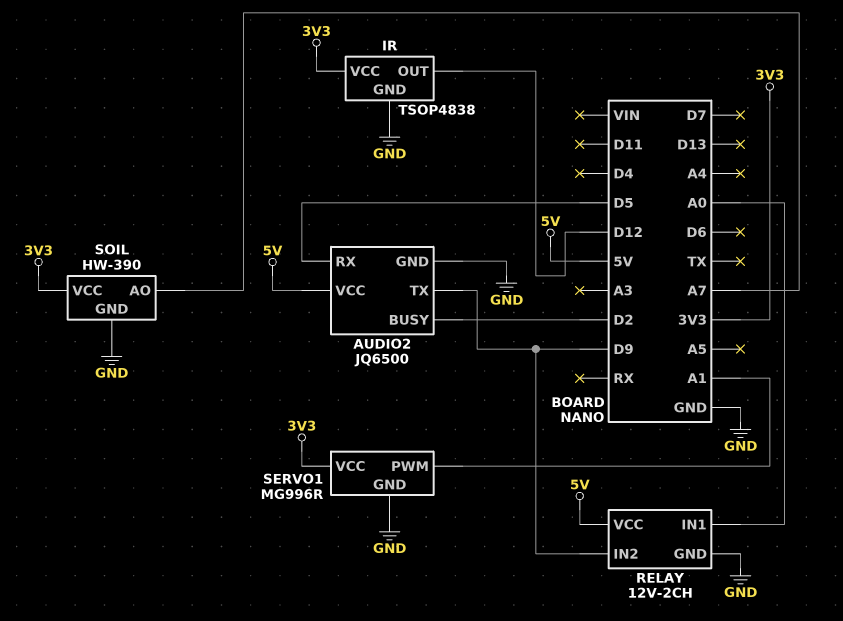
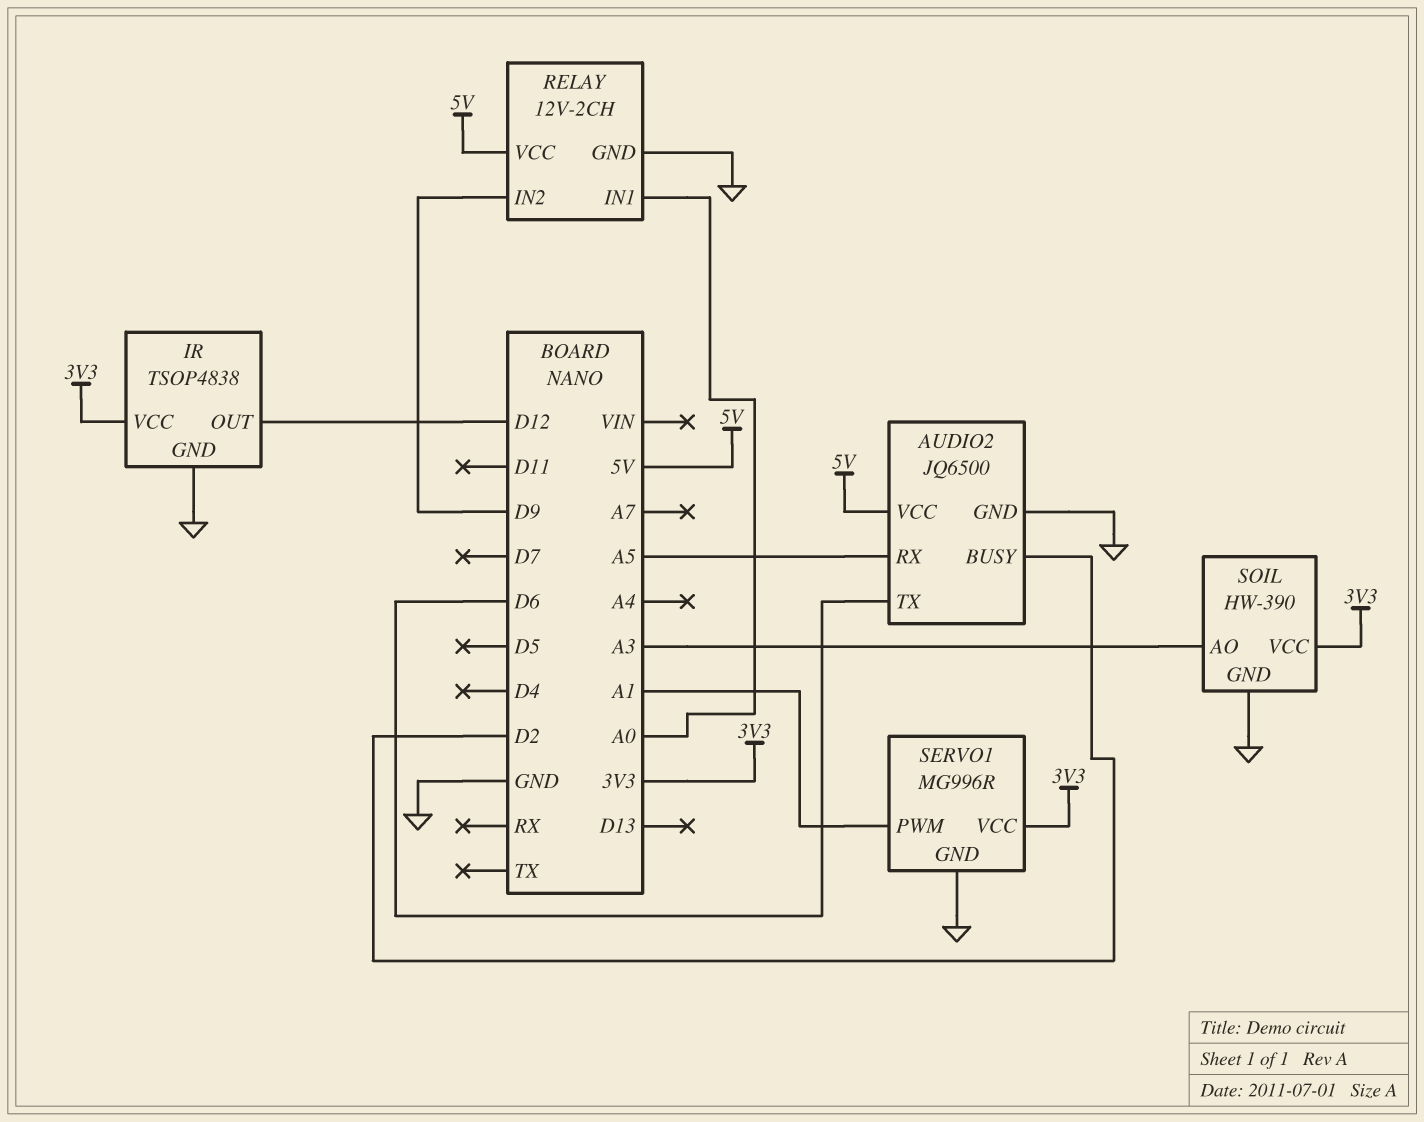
AUDIO2 pin RX: D5 -> A5
AUDIO2 pin TX: D9 -> D6
SOIL pin AO: A7 -> A3

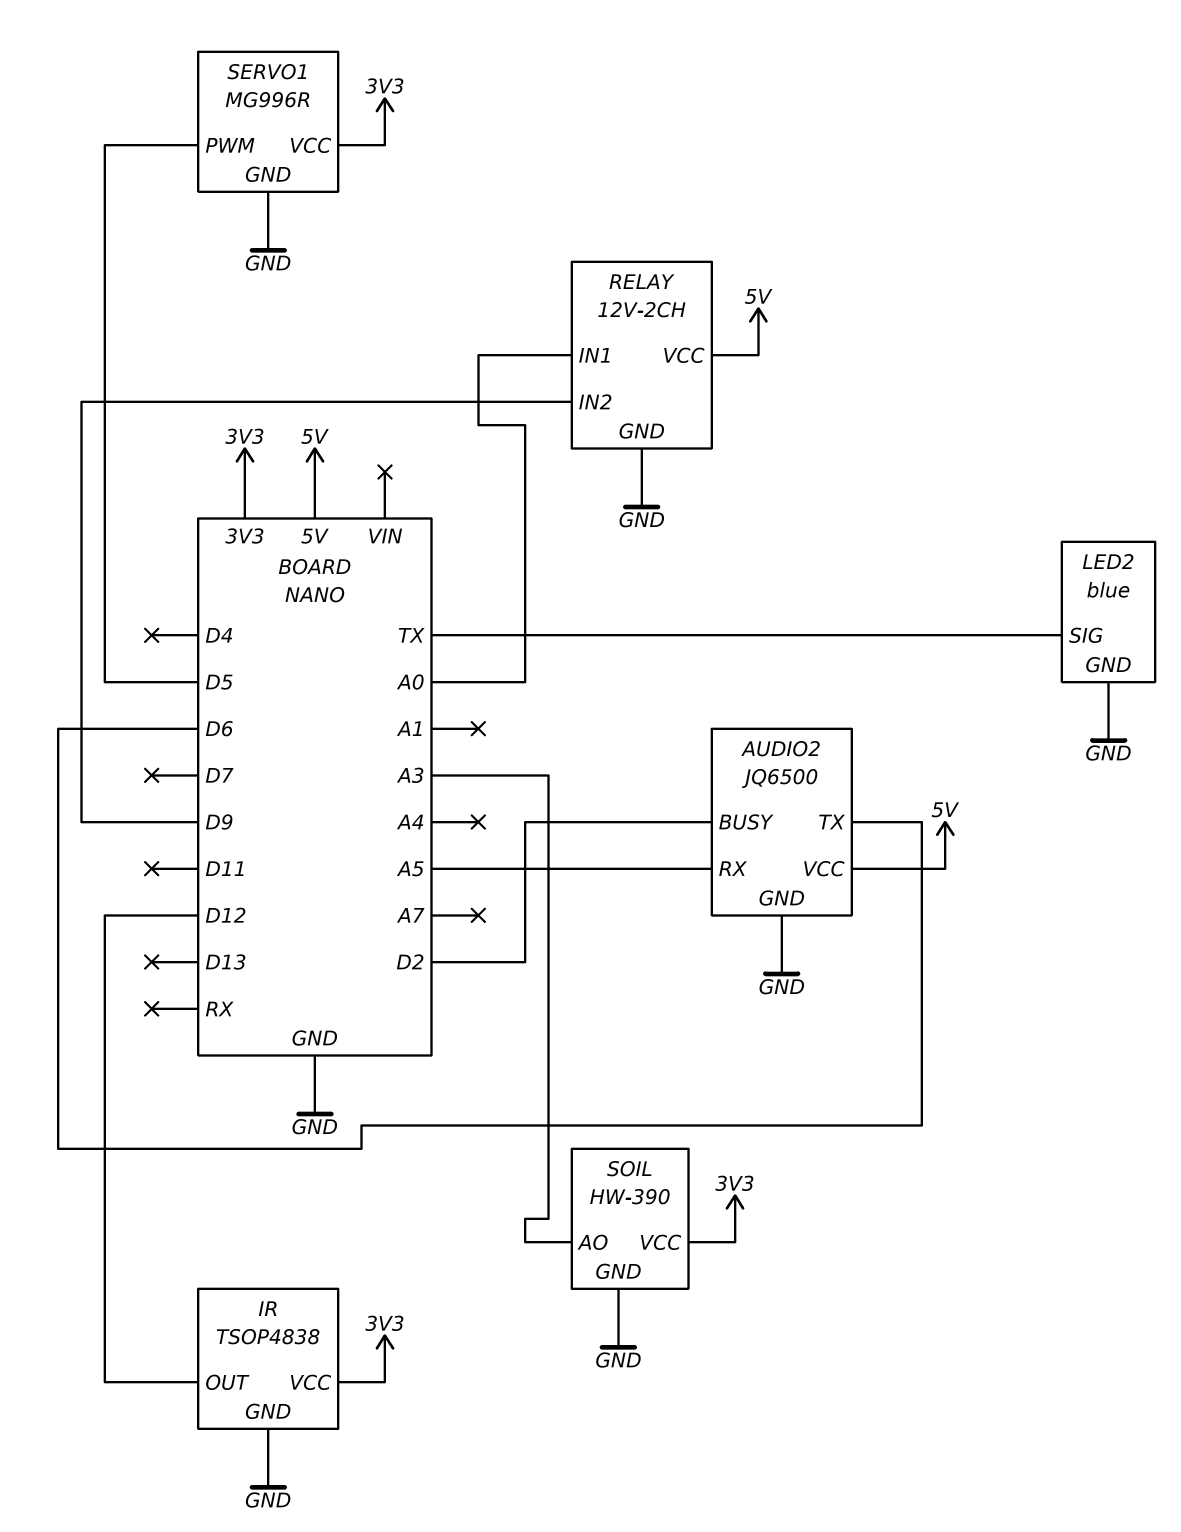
LED2: none -> blue
LED2 pin GND: none -> GND
LED2 pin SIG: none -> TX
SERVO1 pin PWM: A1 -> D5

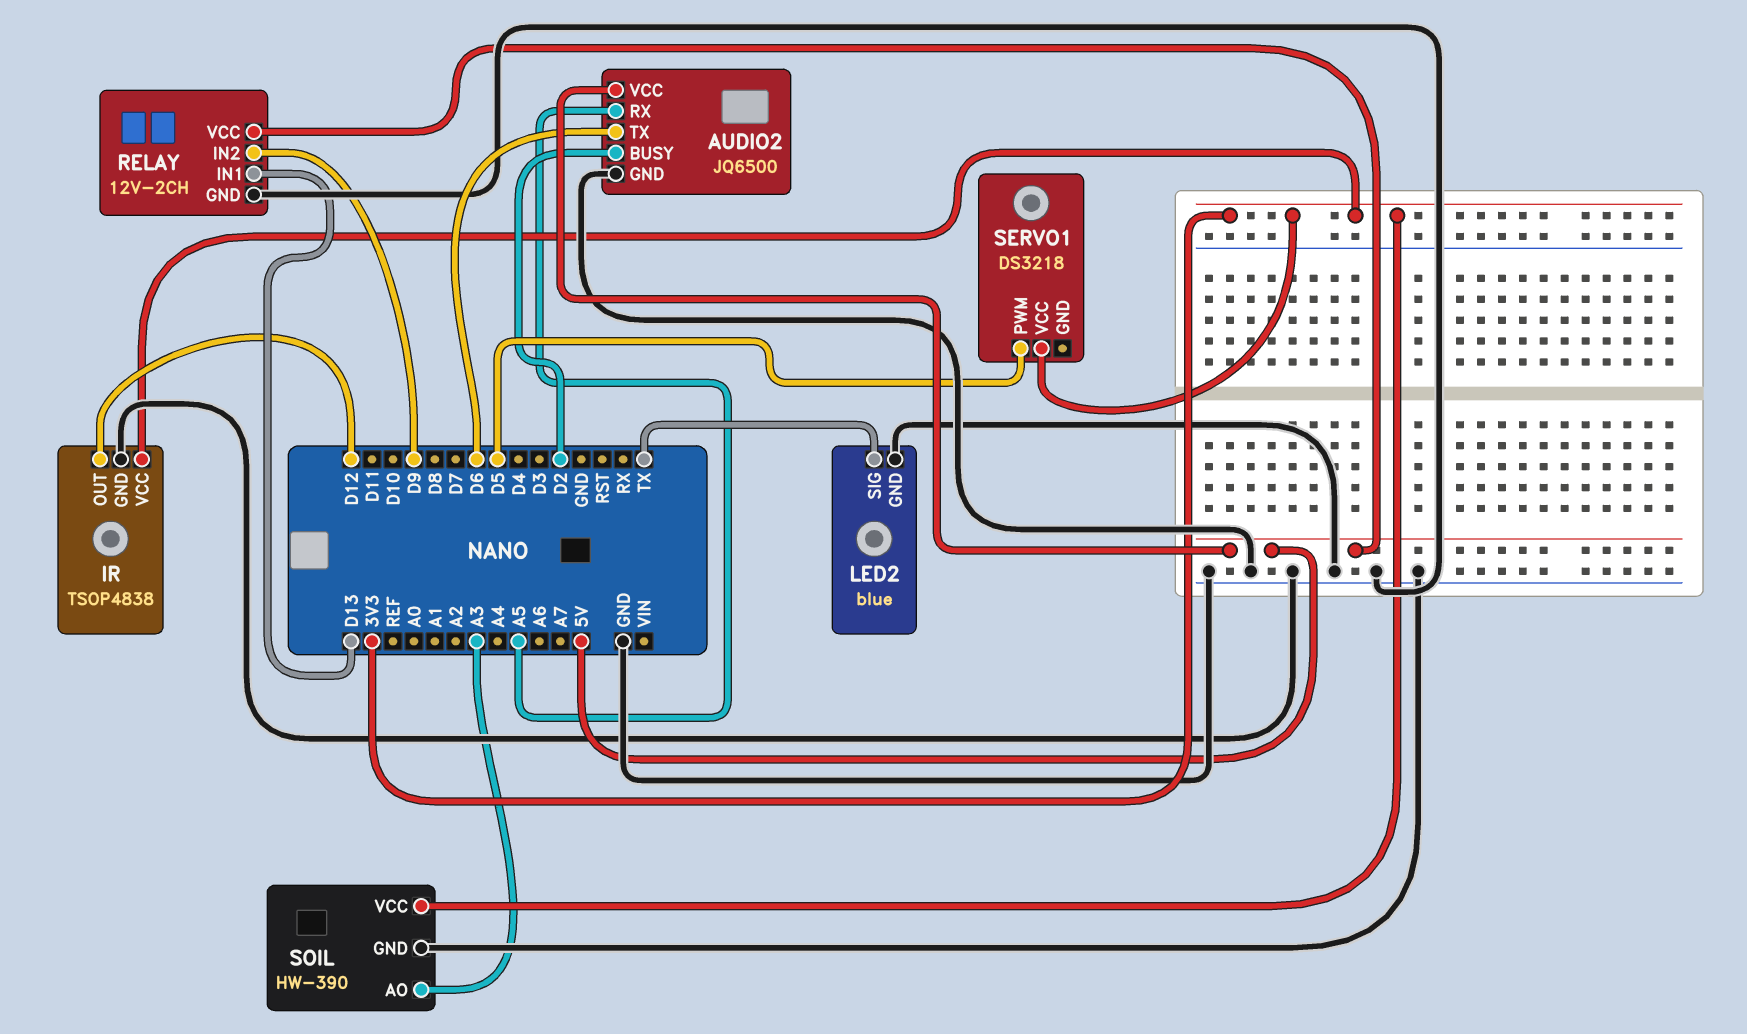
RELAY pin IN1: A0 -> D13
SERVO1: MG996R -> DS3218
SERVO1 pin GND: GND -> none

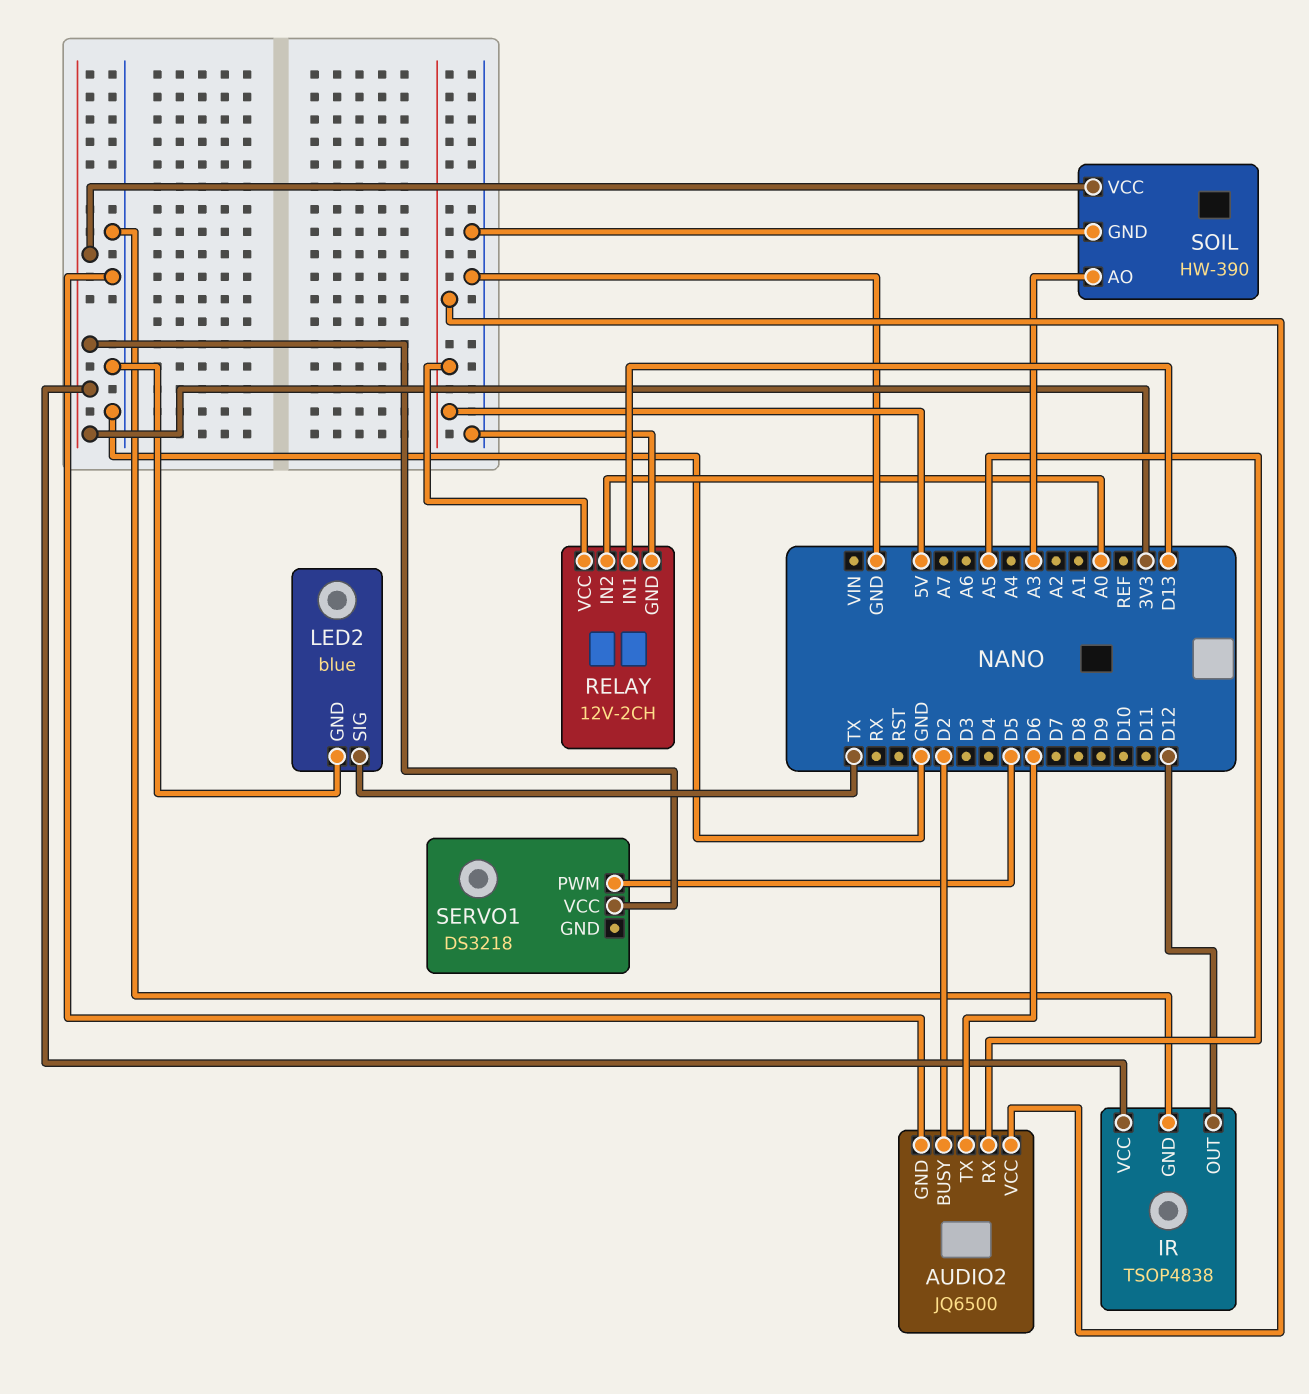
RELAY pin IN2: D9 -> A0

